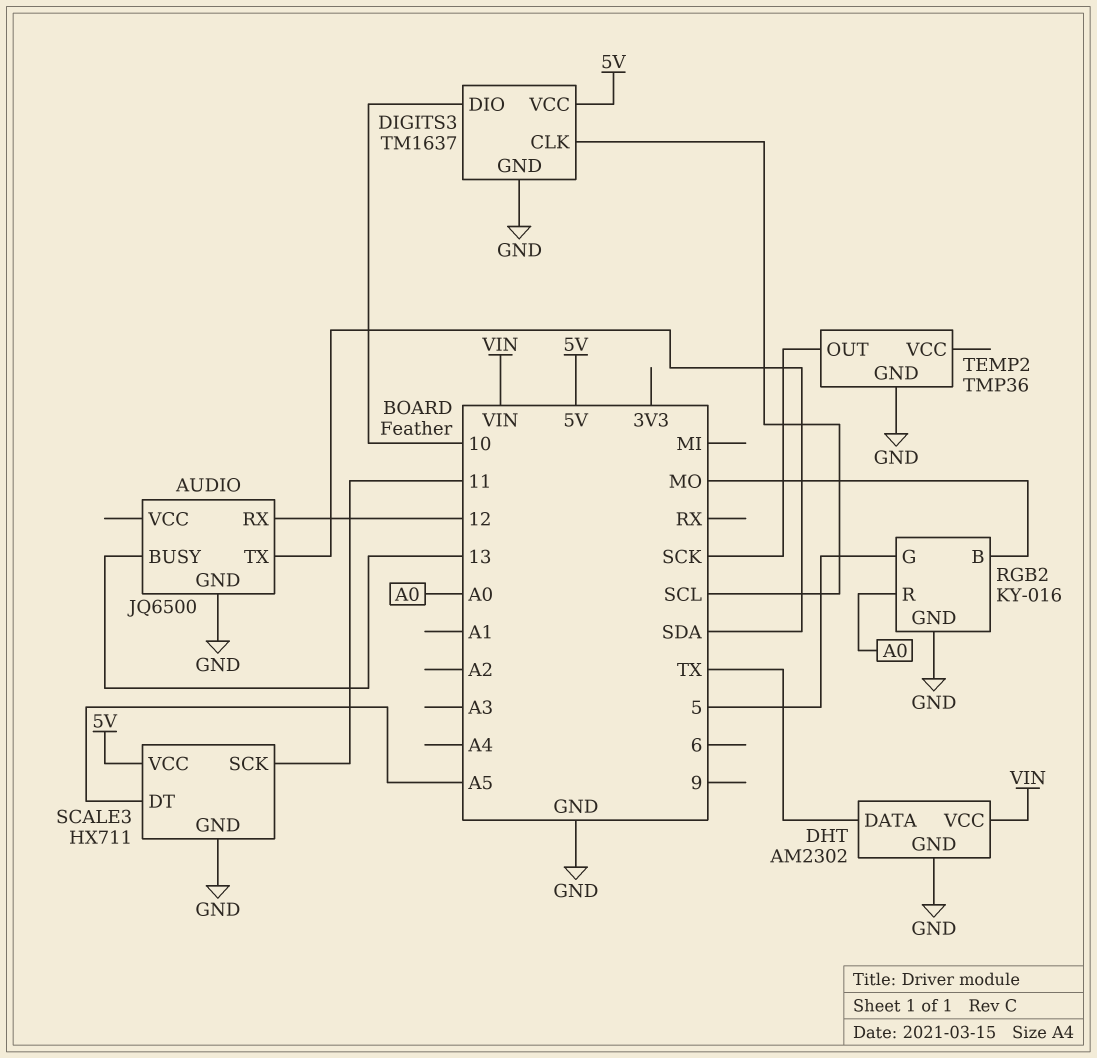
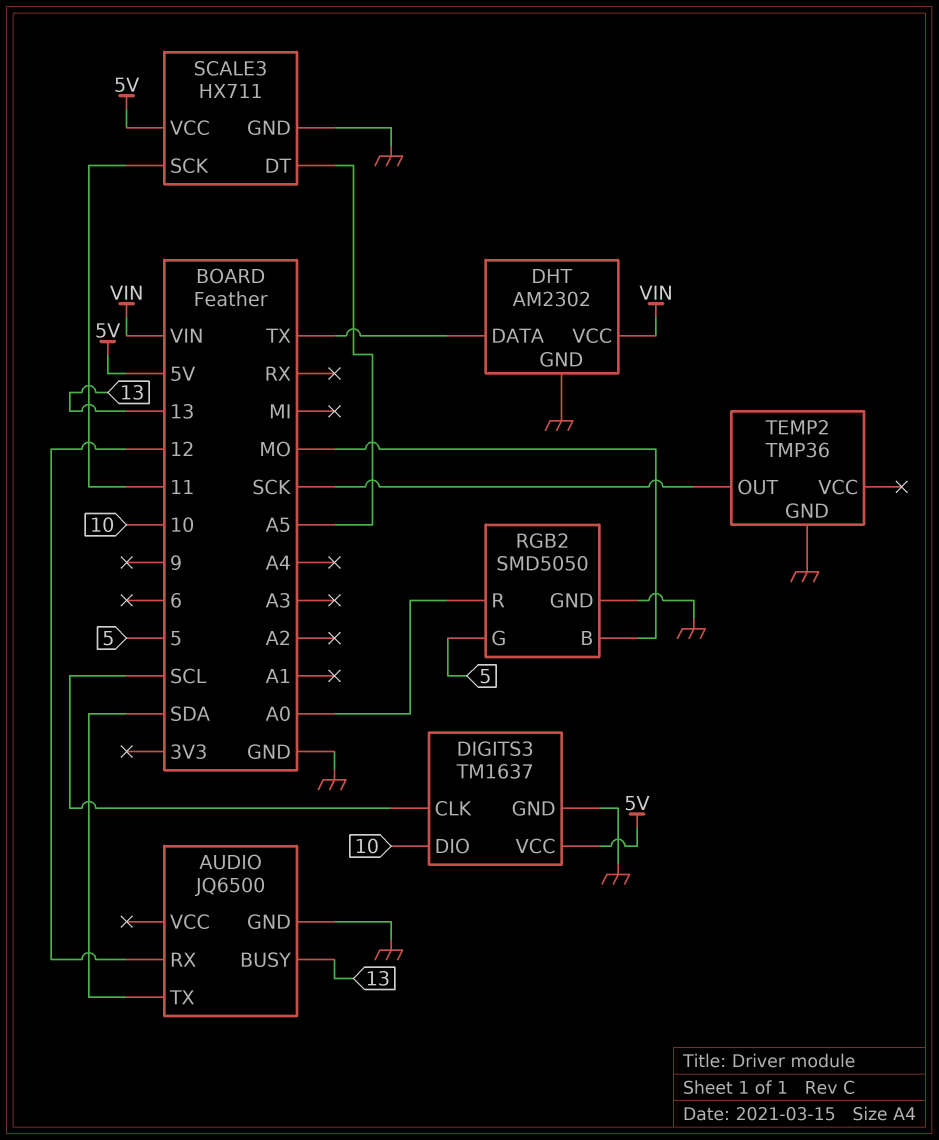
RGB2: KY-016 -> SMD5050

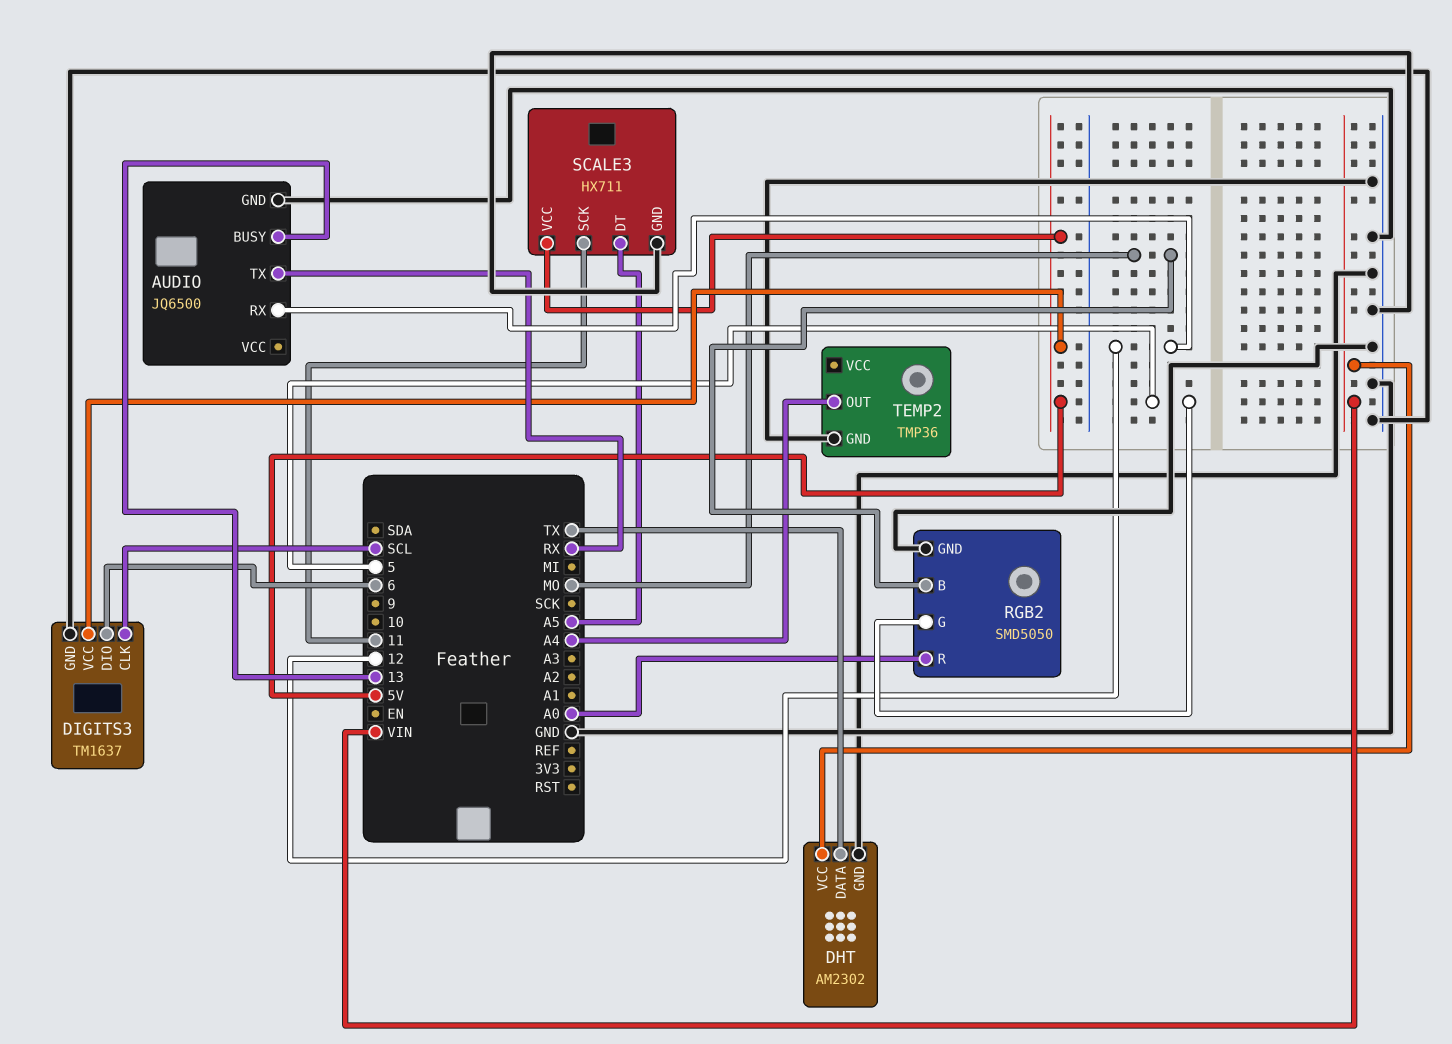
AUDIO pin TX: SDA -> RX
DIGITS3 pin DIO: 10 -> 6
TEMP2 pin OUT: SCK -> A4

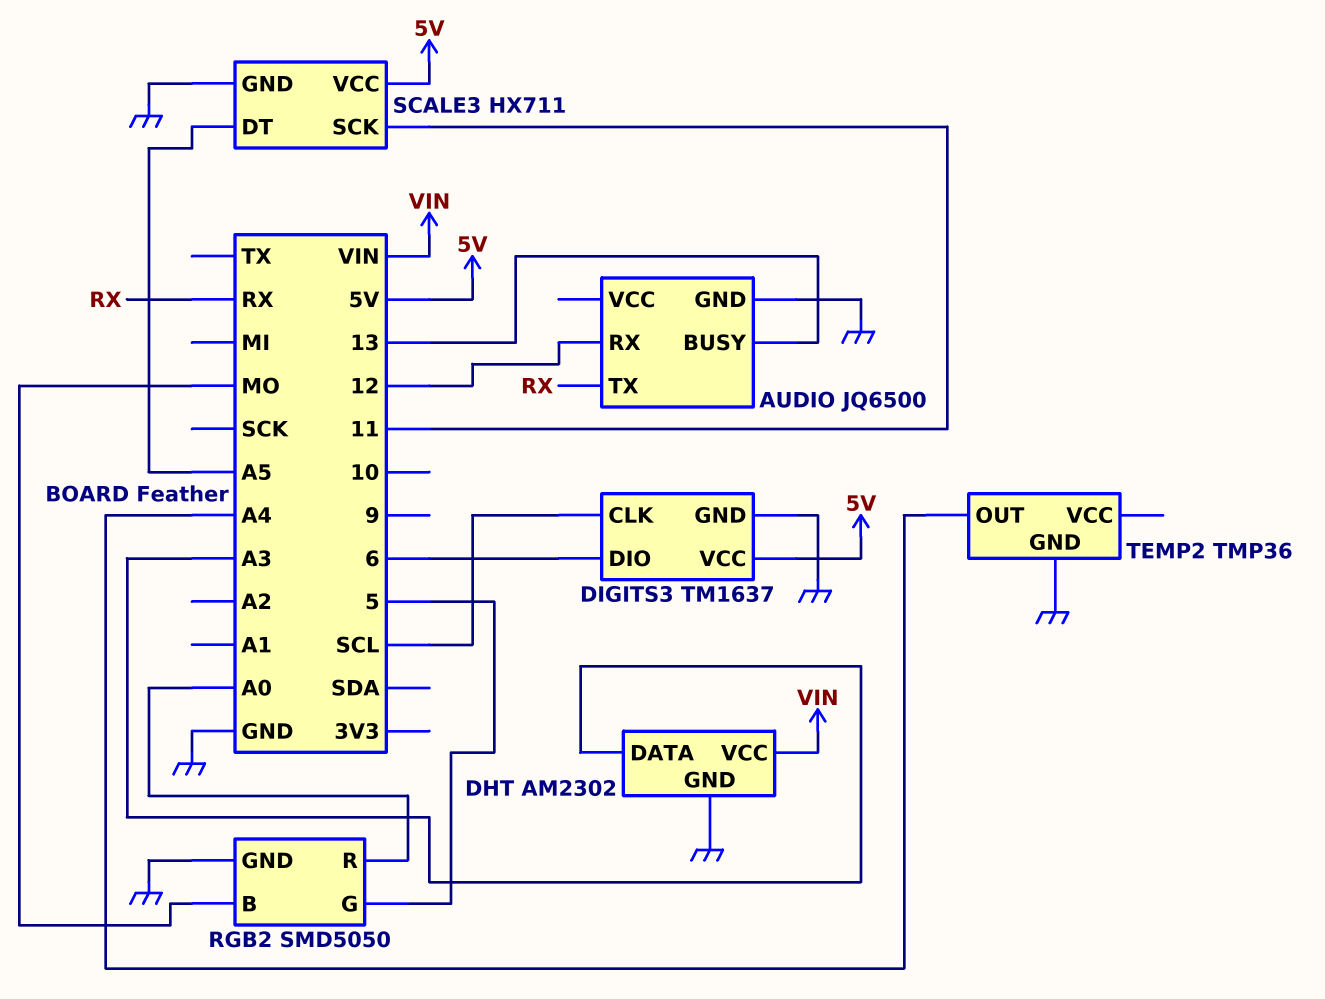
DHT pin DATA: TX -> A3

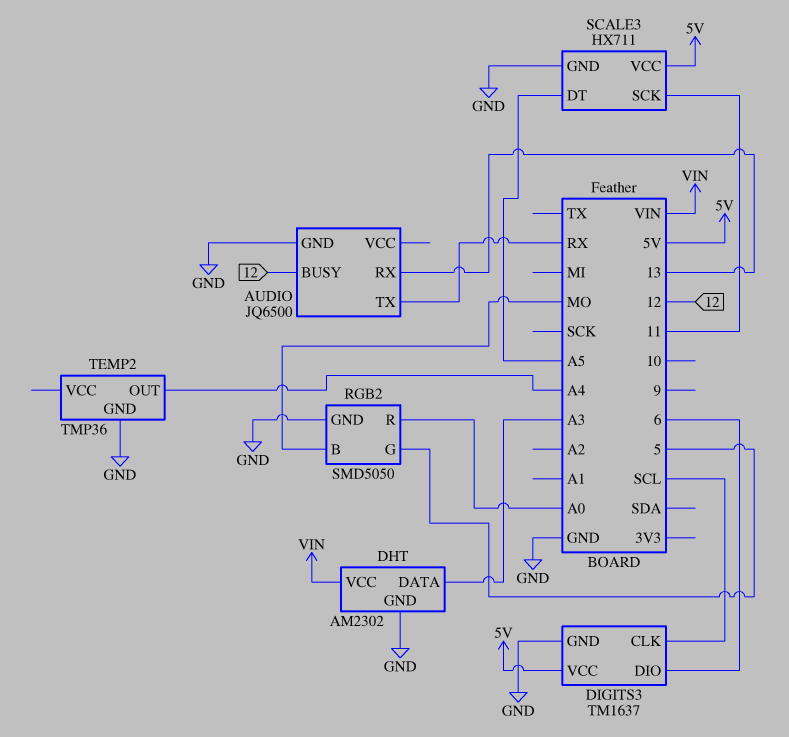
AUDIO pin BUSY: 13 -> 12
AUDIO pin RX: 12 -> 13

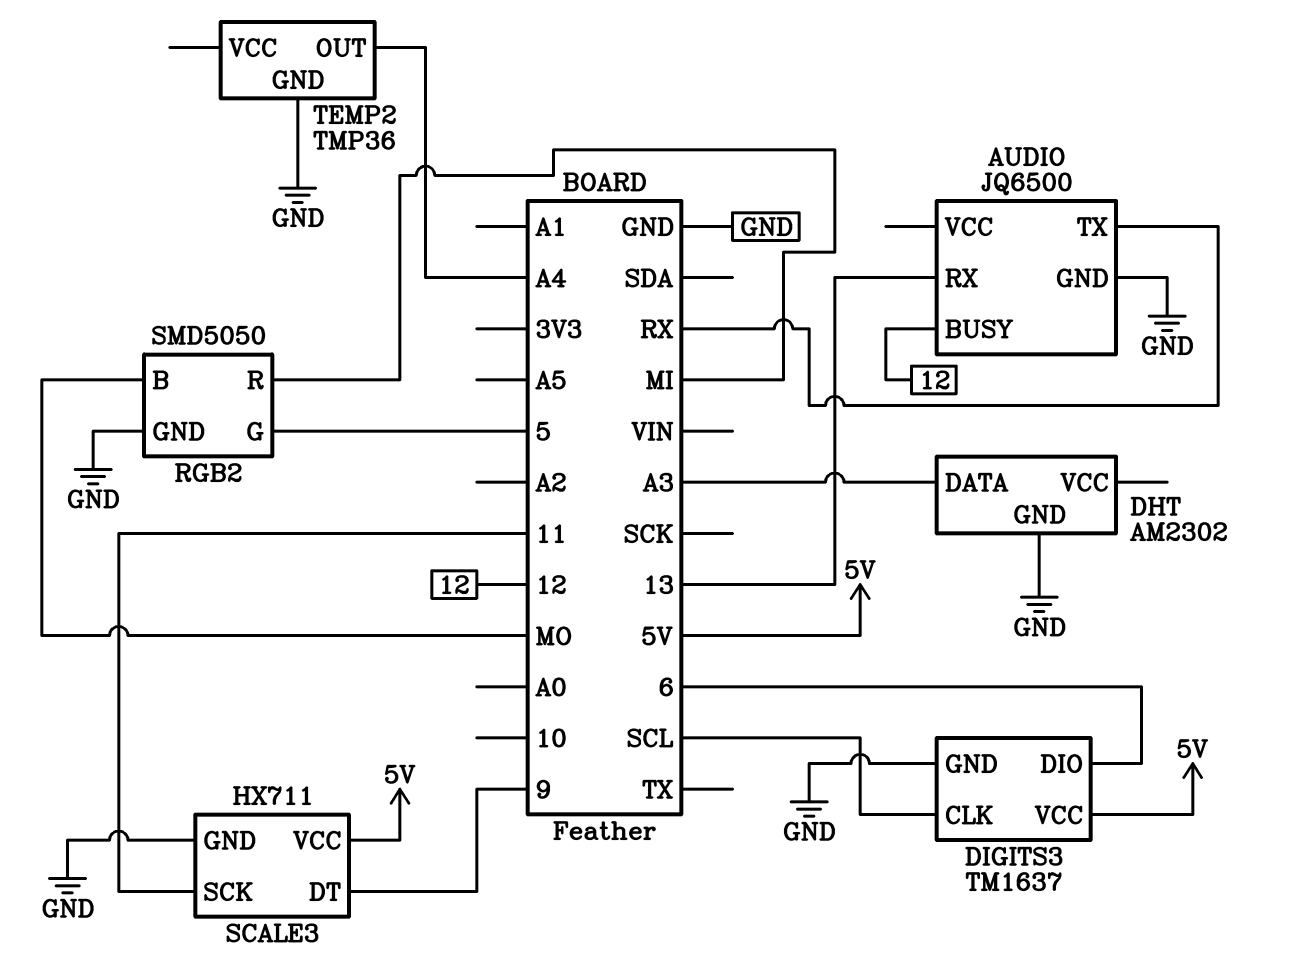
DHT pin VCC: VIN -> none
RGB2 pin R: A0 -> MI
SCALE3 pin DT: A5 -> 9

